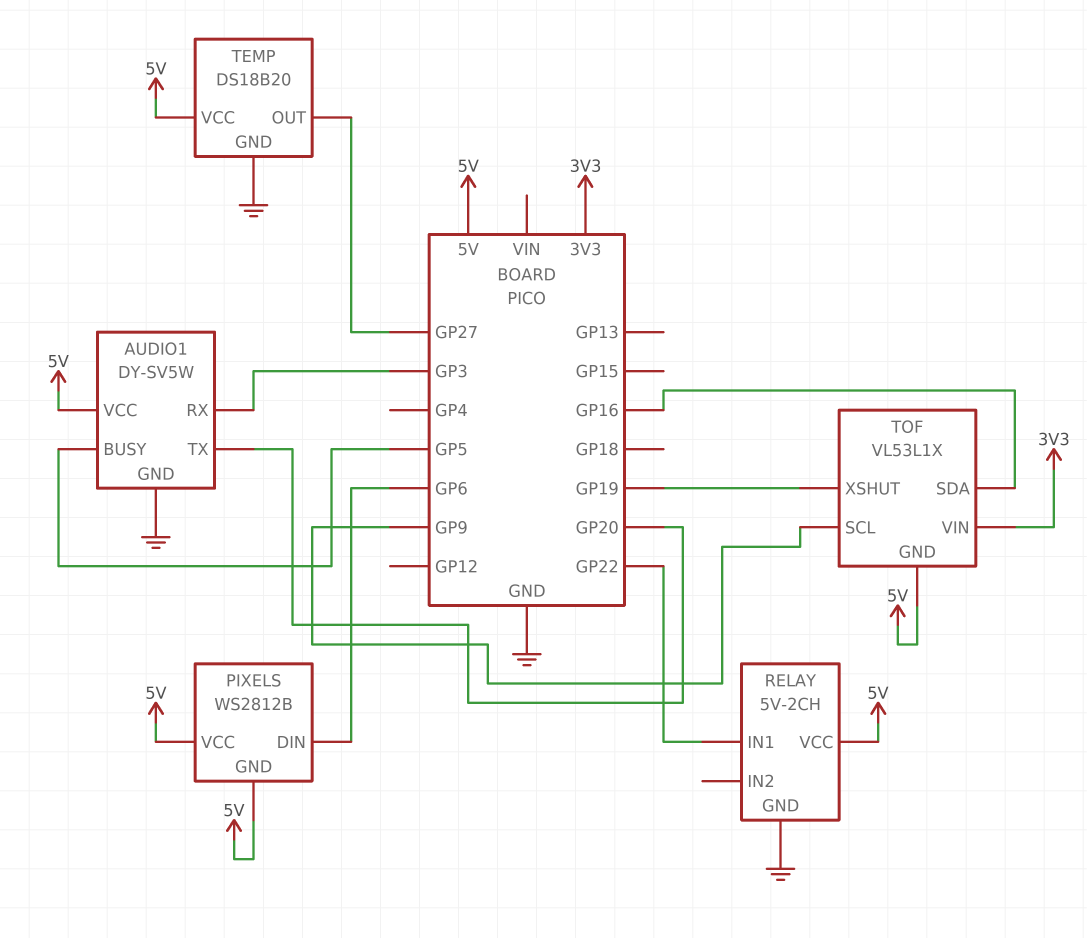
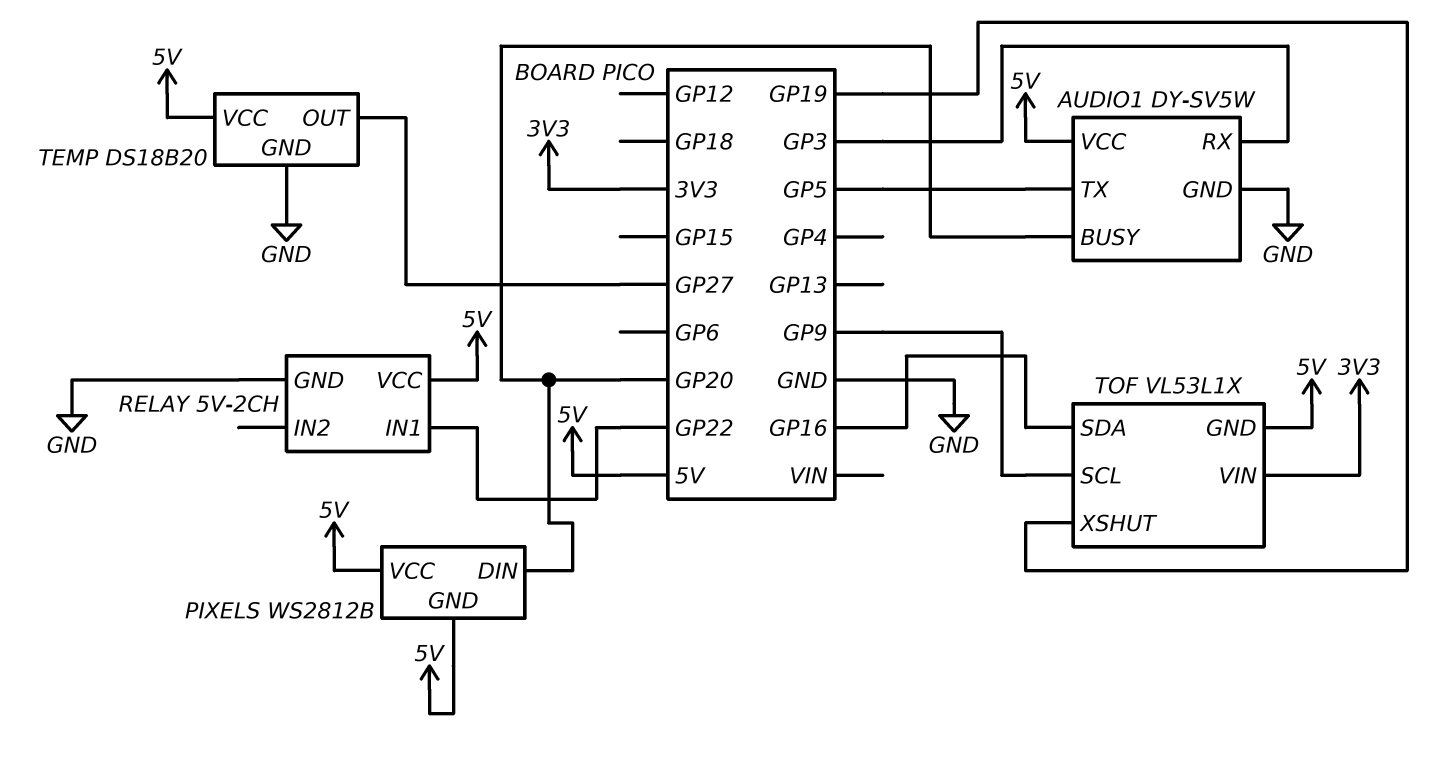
AUDIO1 pin BUSY: GP5 -> GP20
AUDIO1 pin TX: GP20 -> GP5
PIXELS pin DIN: GP6 -> GP20

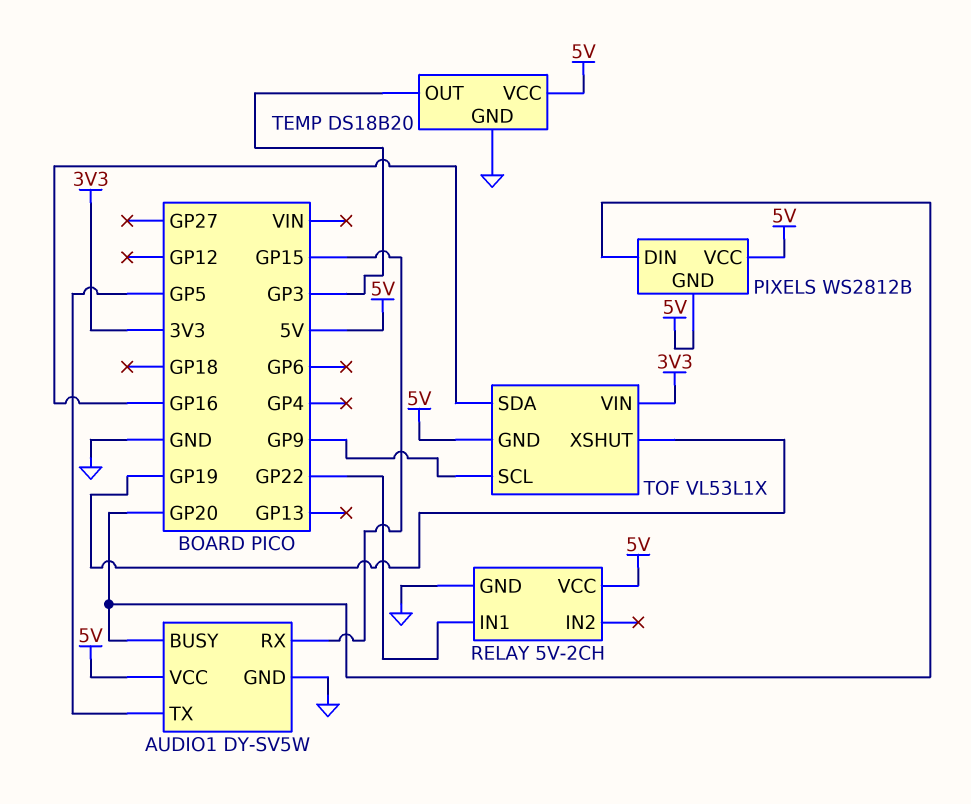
AUDIO1 pin RX: GP3 -> GP15
TEMP pin OUT: GP27 -> GP3

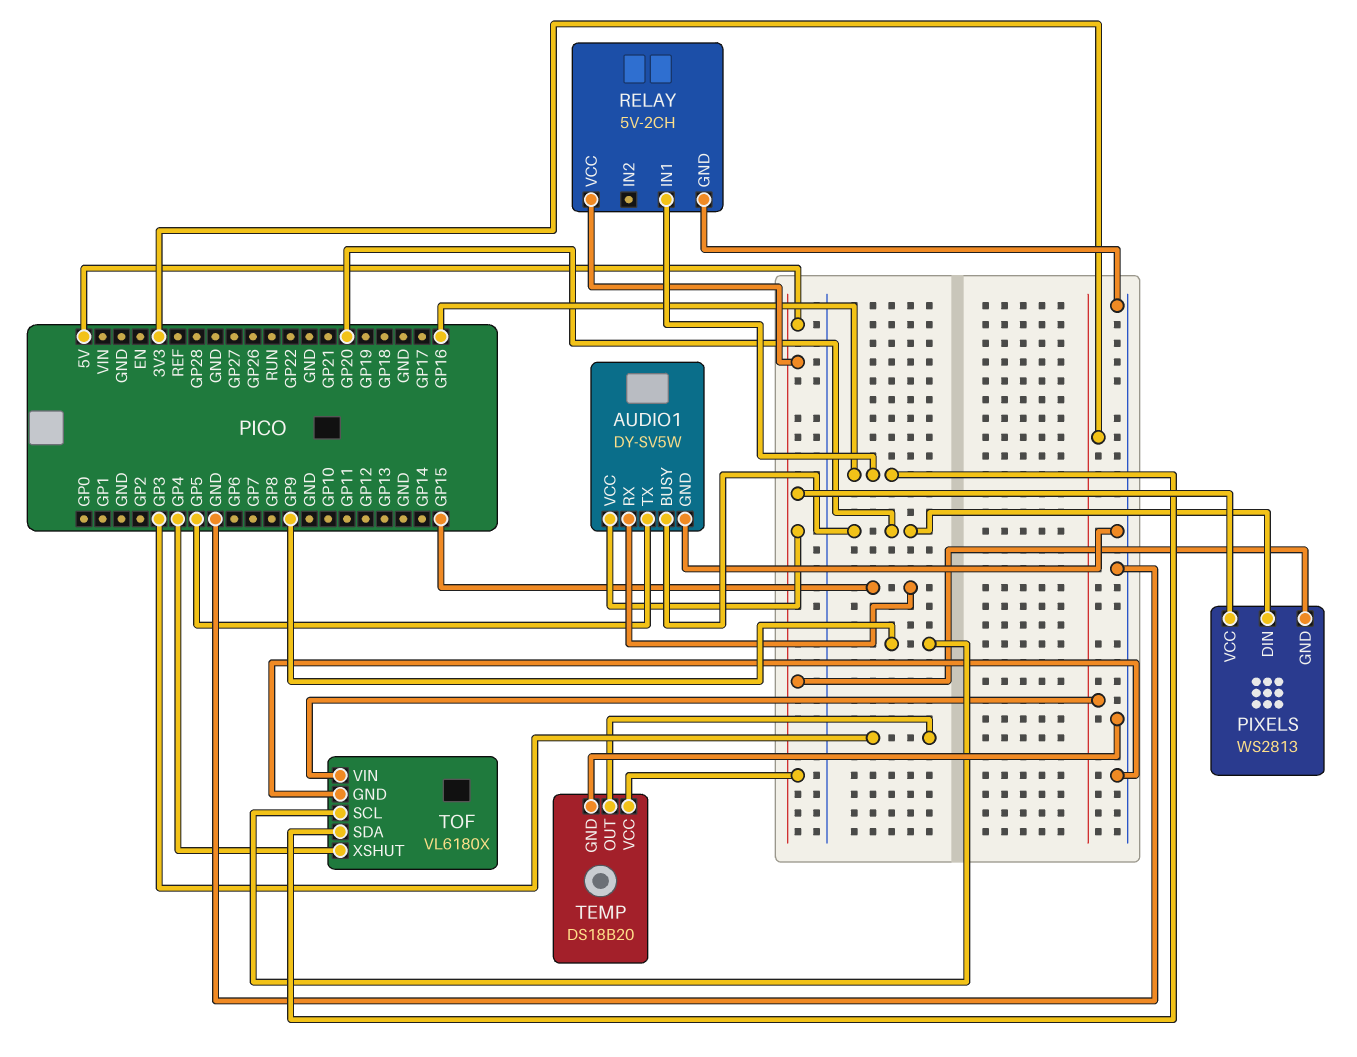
PIXELS: WS2812B -> WS2813
RELAY pin IN1: GP22 -> GP16
TOF: VL53L1X -> VL6180X
TOF pin GND: 5V -> GND
TOF pin XSHUT: GP19 -> GP4

